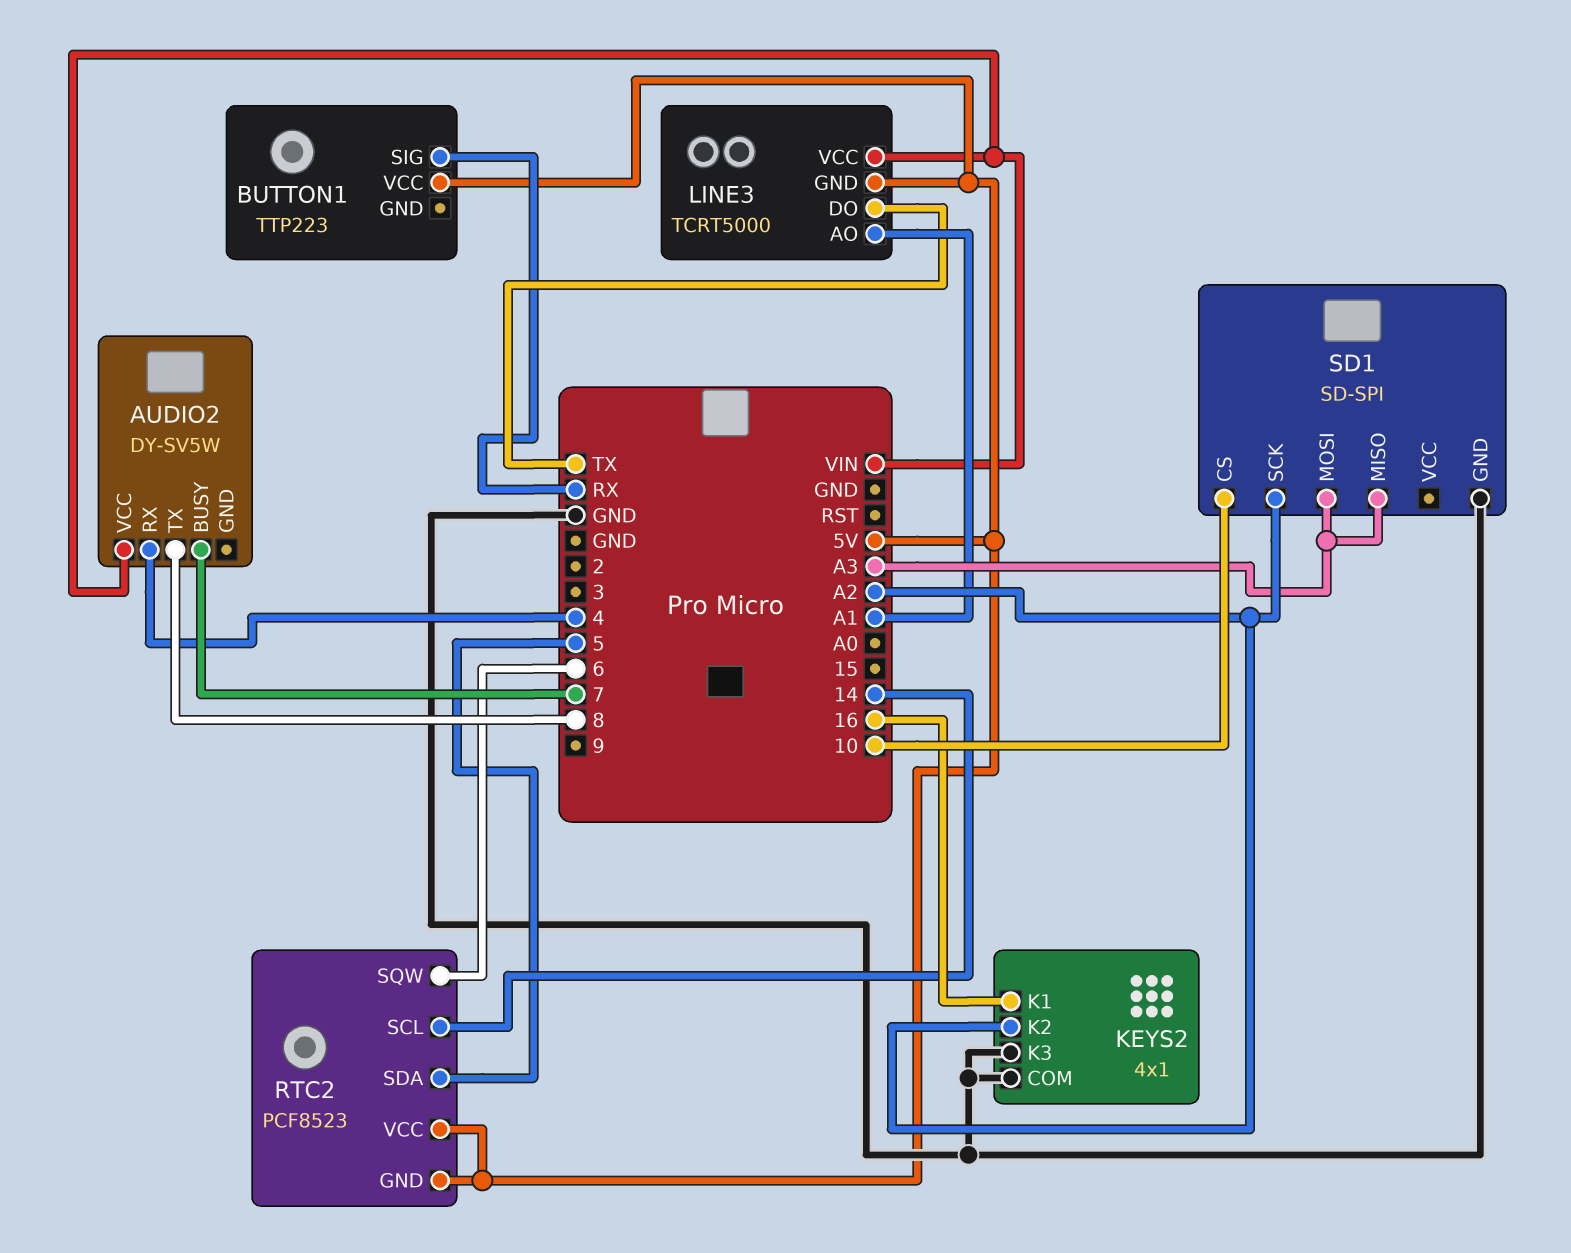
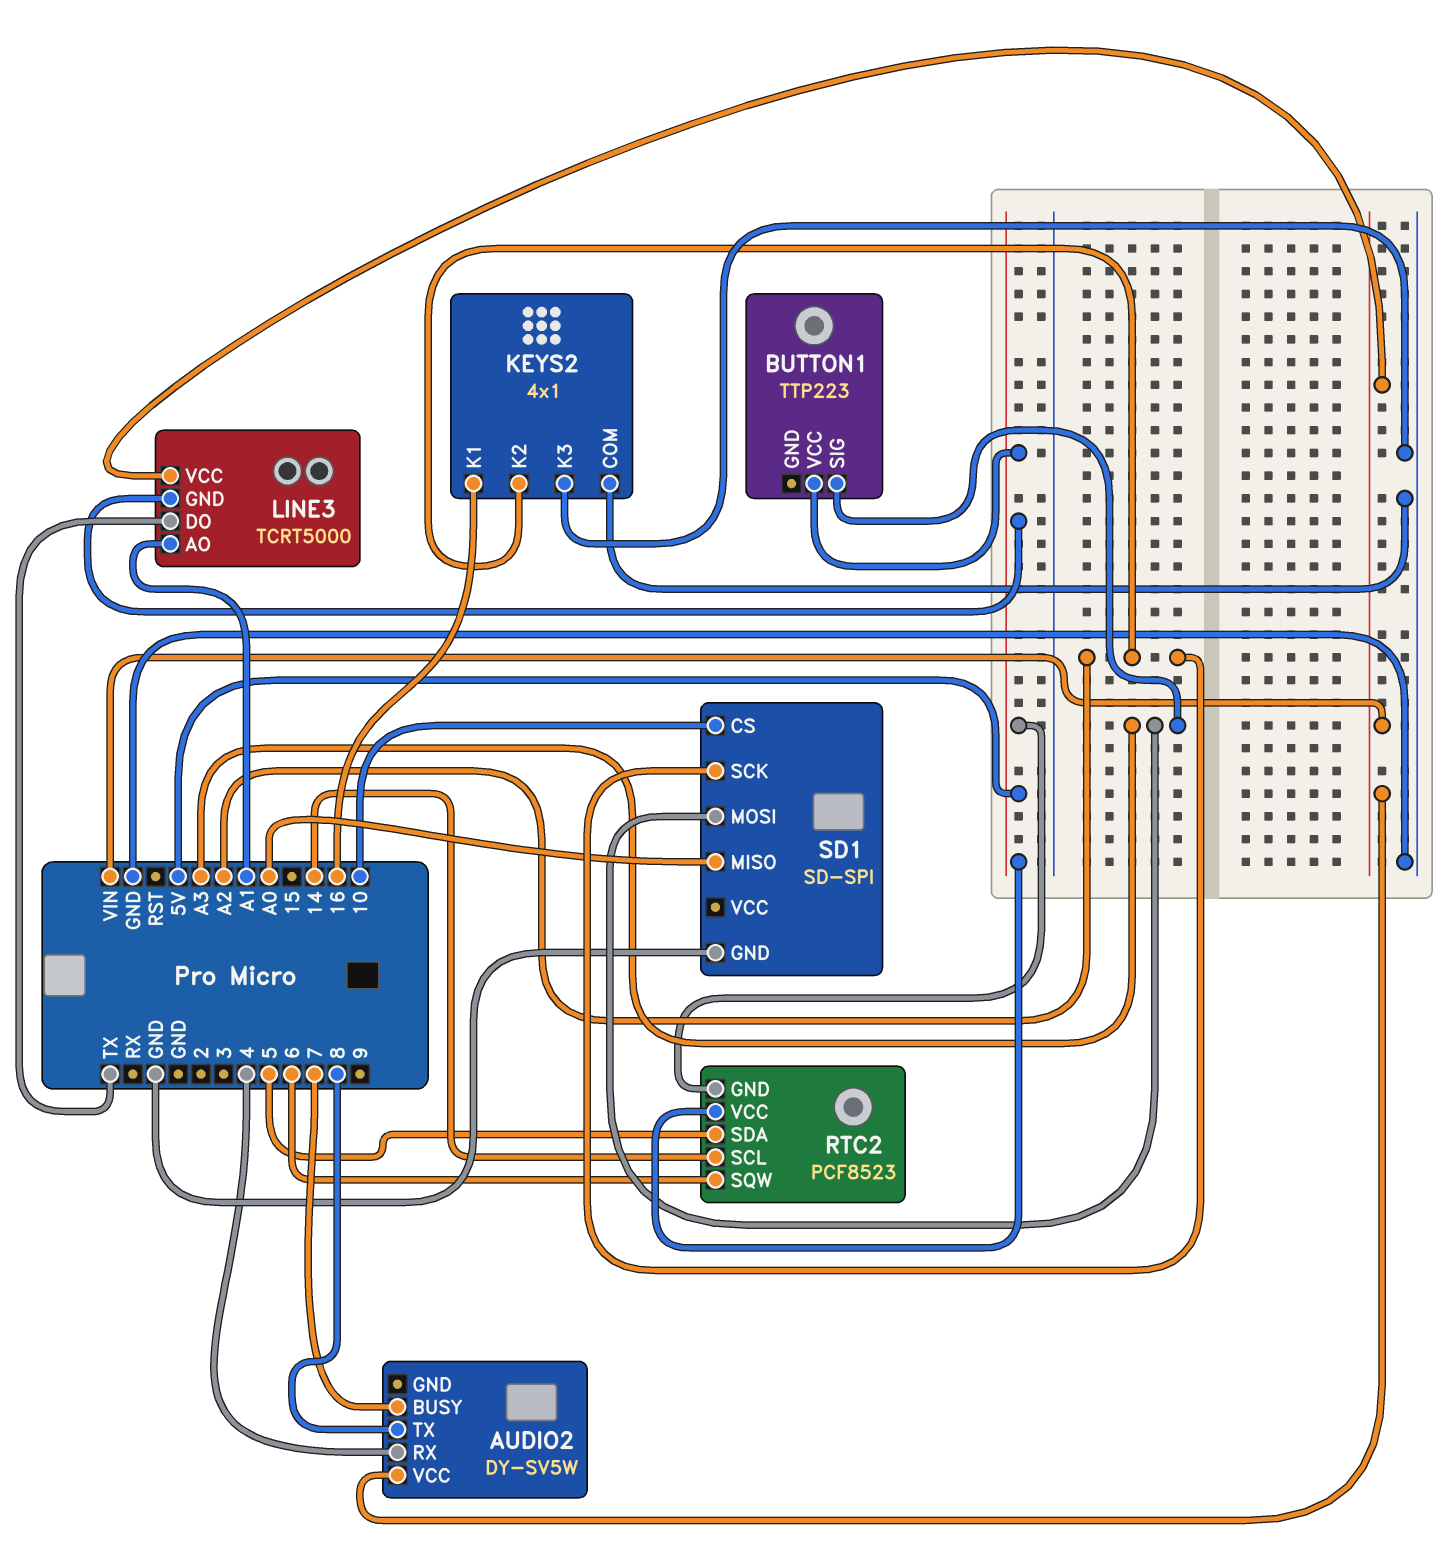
BUTTON1 pin SIG: RX -> A3
SD1 pin MISO: A3 -> A0

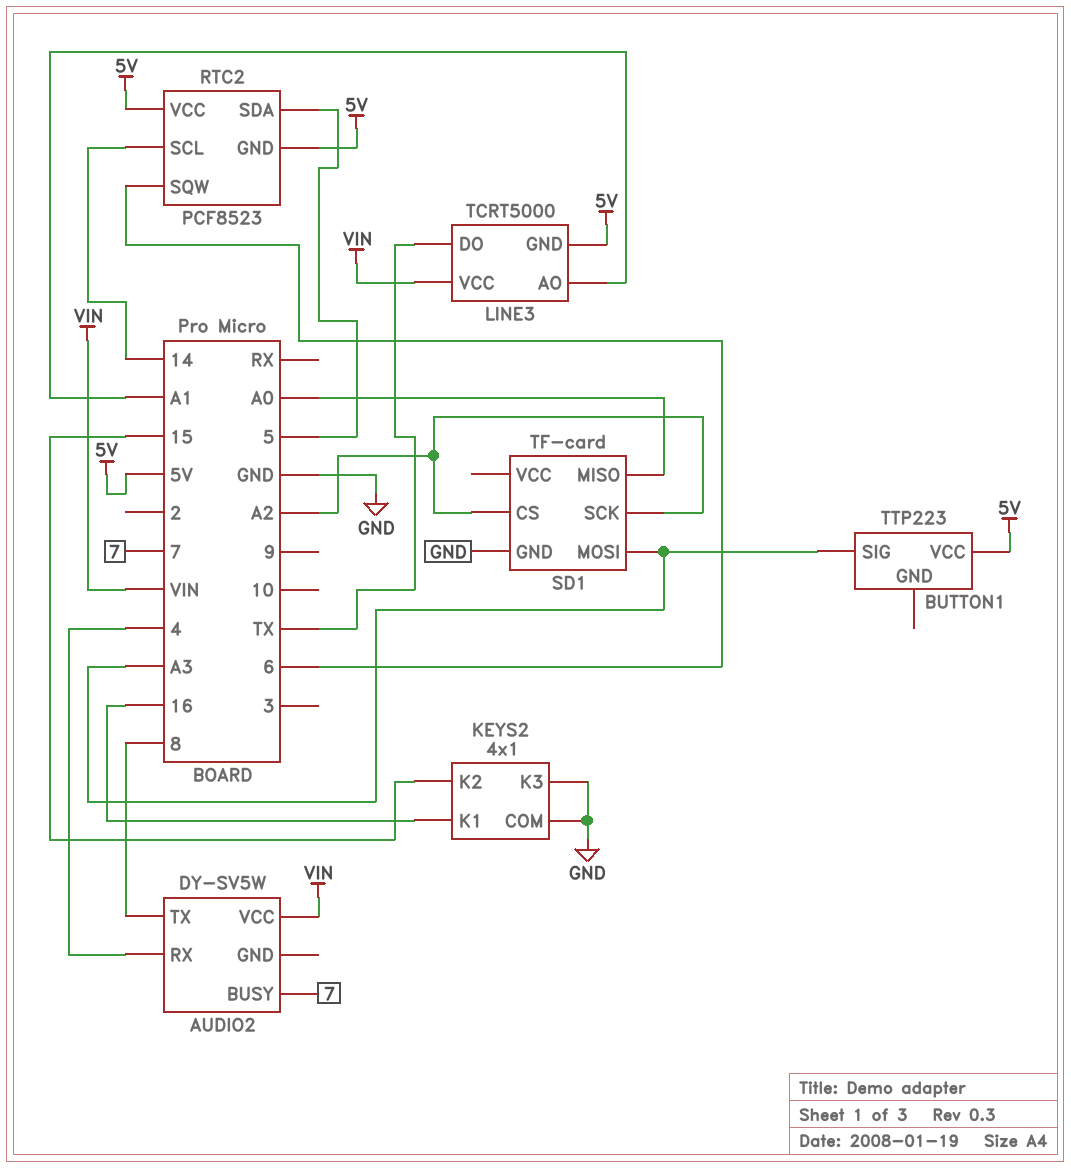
KEYS2 pin K2: A2 -> 15
SD1: SD-SPI -> TF-card
SD1 pin CS: 10 -> A2

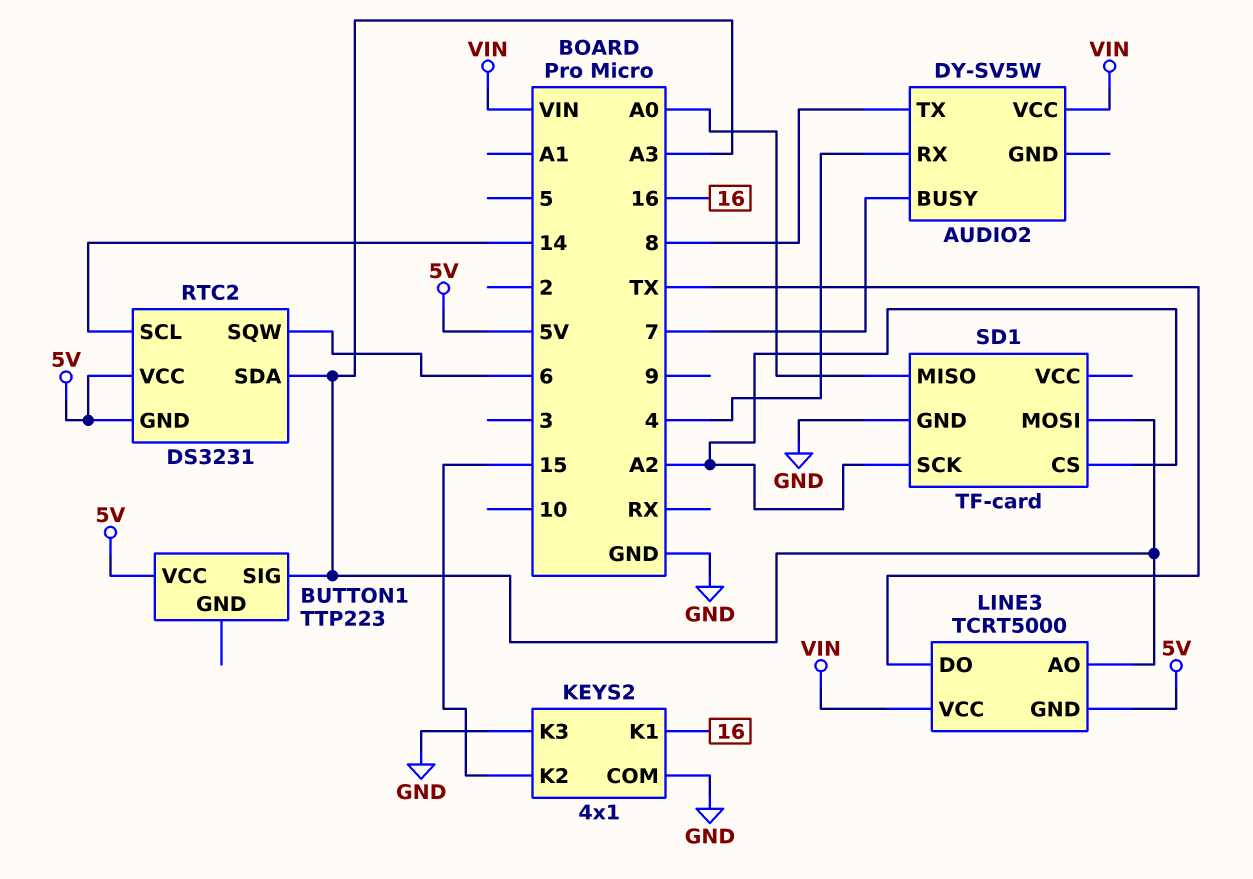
LINE3 pin AO: A1 -> A3
RTC2: PCF8523 -> DS3231
RTC2 pin SDA: 5 -> A3

